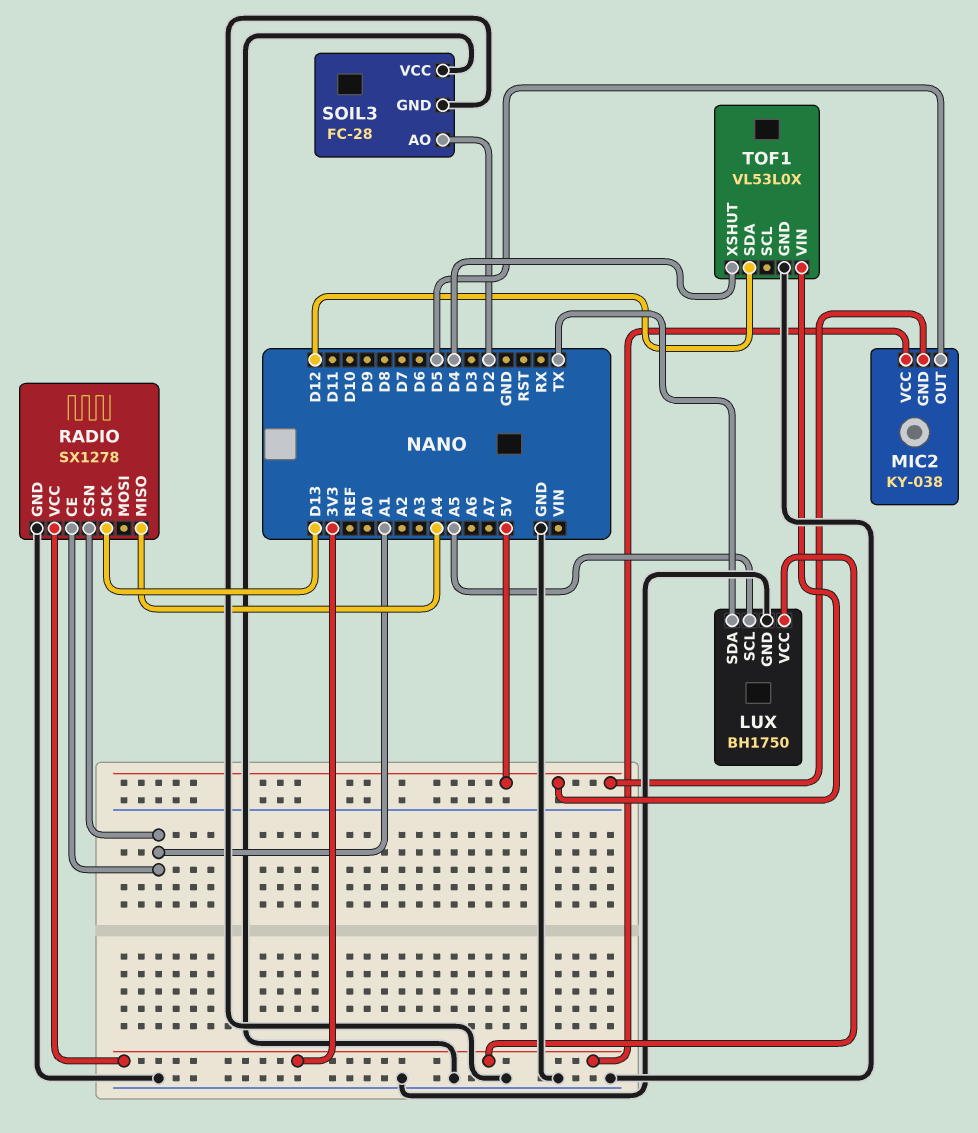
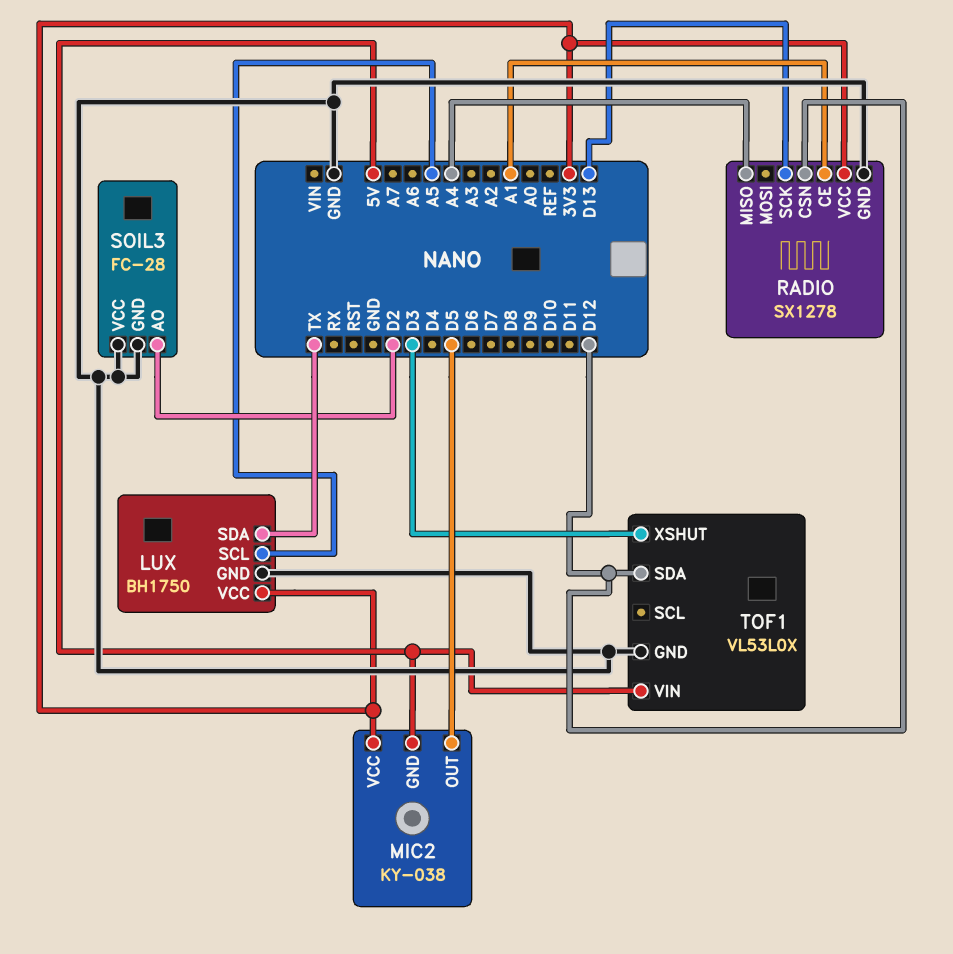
RADIO pin CSN: A1 -> D12
TOF1 pin XSHUT: D4 -> D3

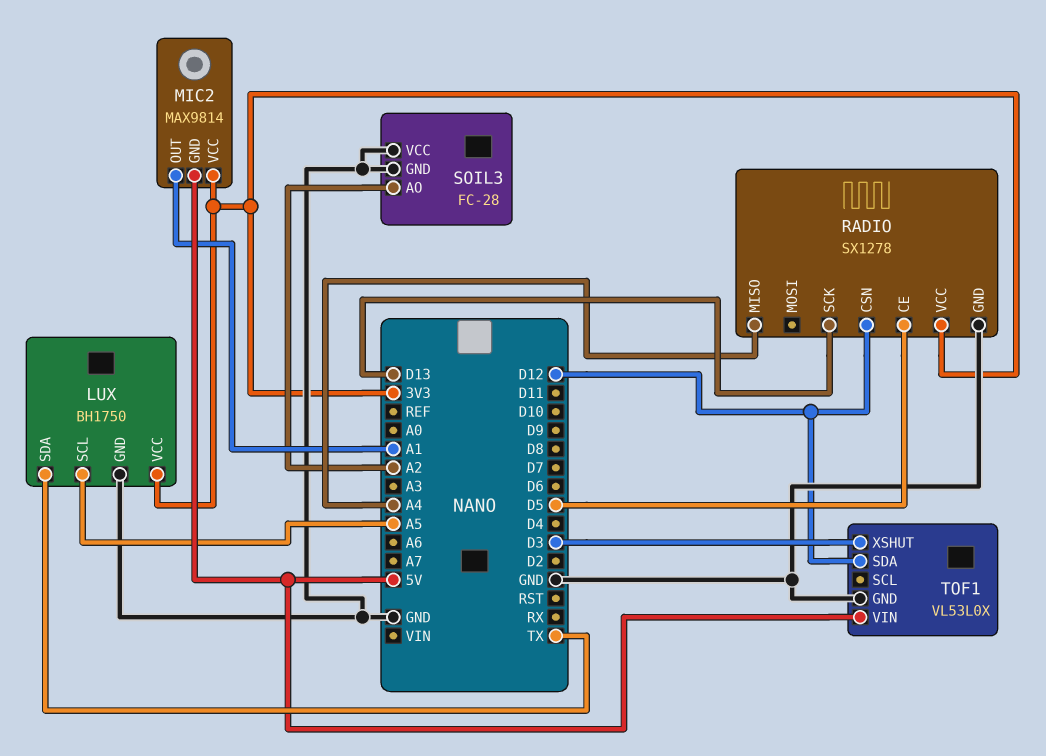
MIC2: KY-038 -> MAX9814
MIC2 pin OUT: D5 -> A1
RADIO pin CE: A1 -> D5
SOIL3 pin AO: D2 -> A2

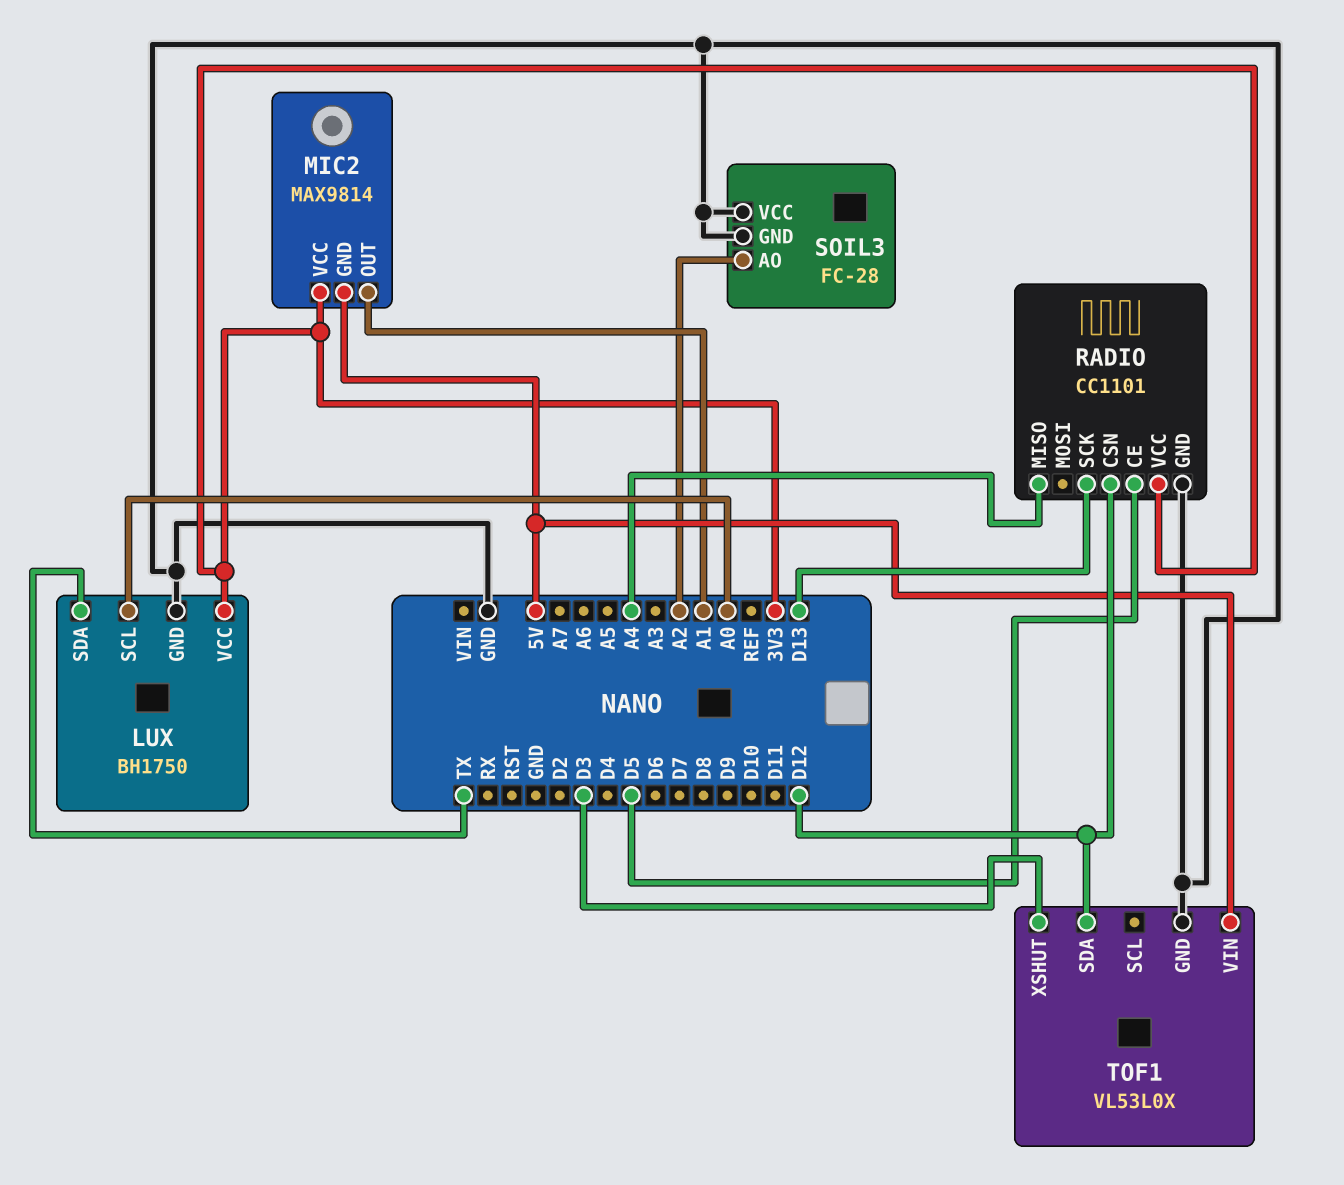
LUX pin SCL: A5 -> A0
RADIO: SX1278 -> CC1101

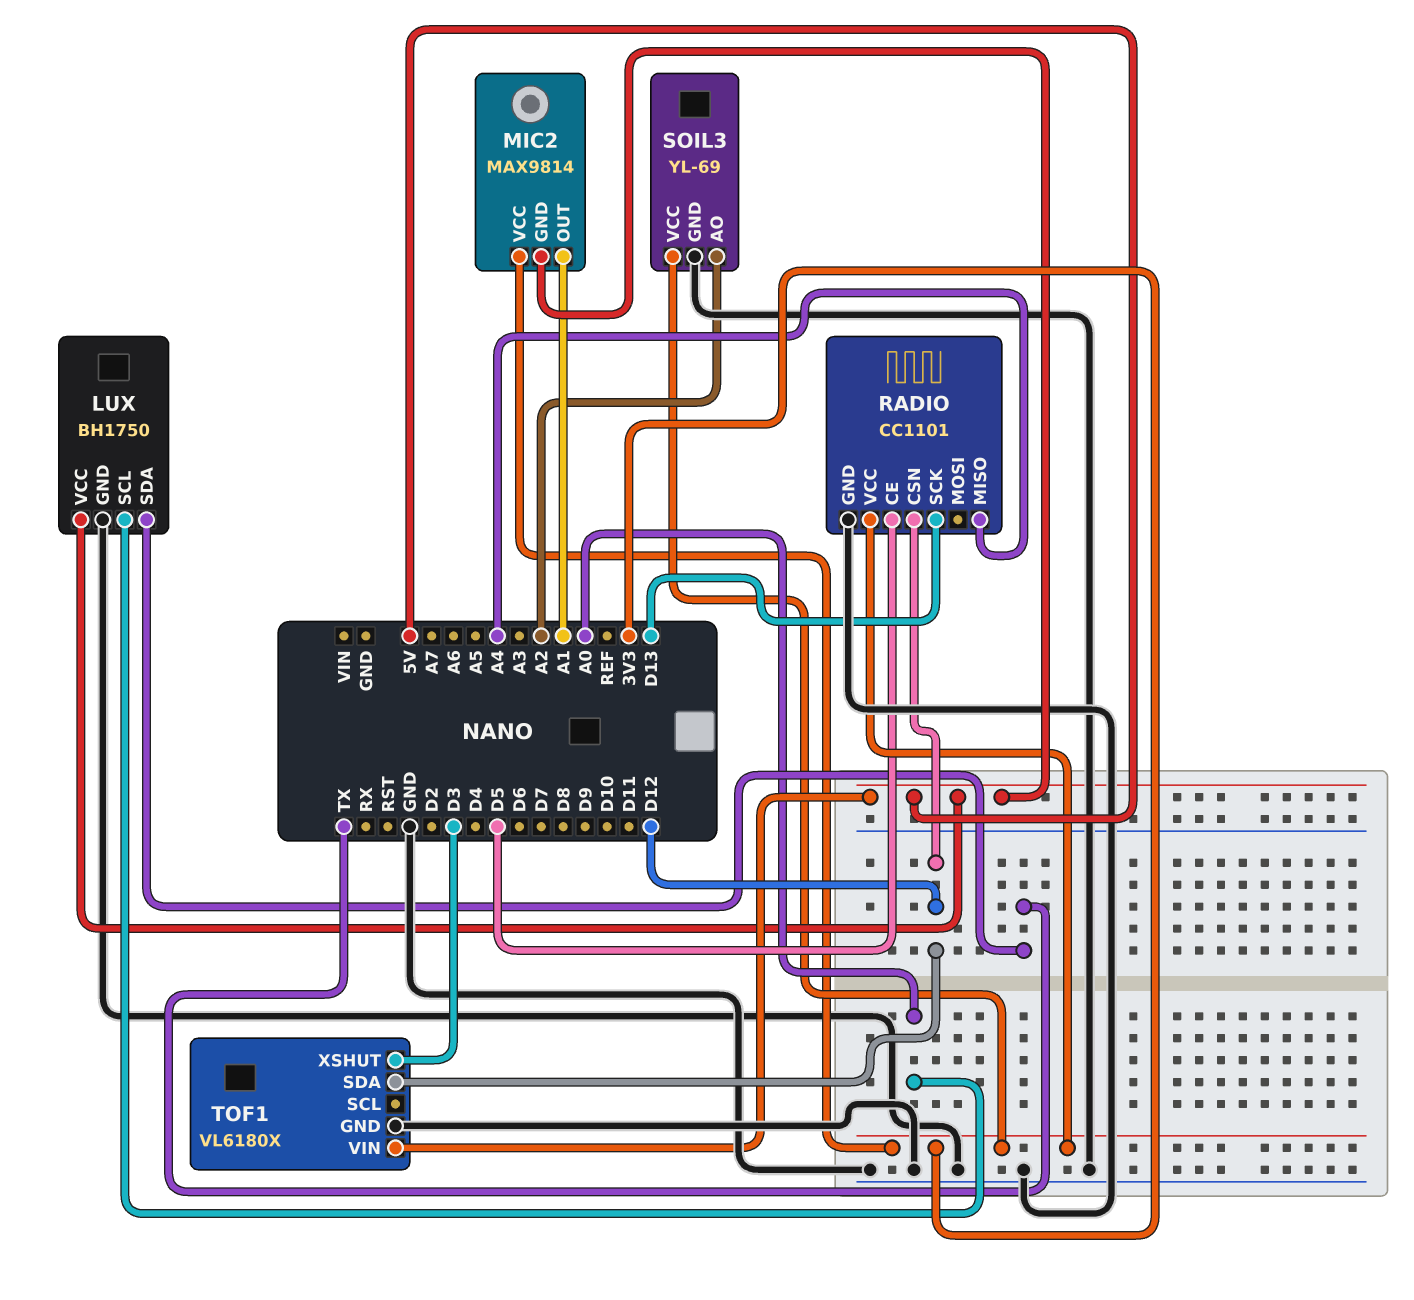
LUX pin VCC: 3V3 -> 5V
SOIL3: FC-28 -> YL-69
SOIL3 pin VCC: GND -> 3V3
TOF1: VL53L0X -> VL6180X

